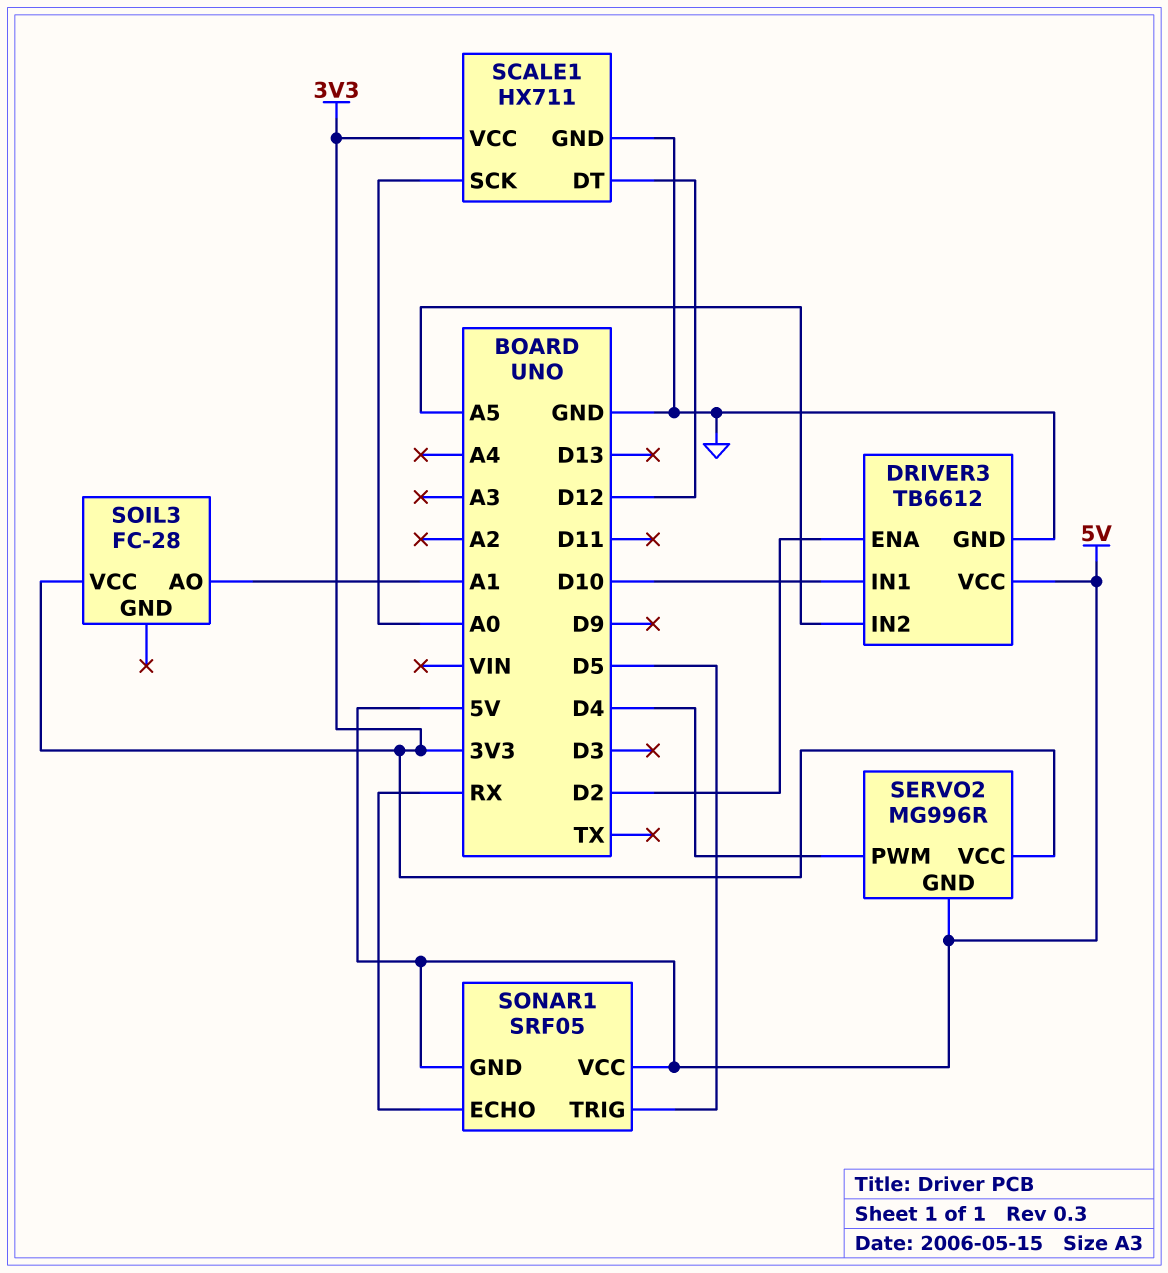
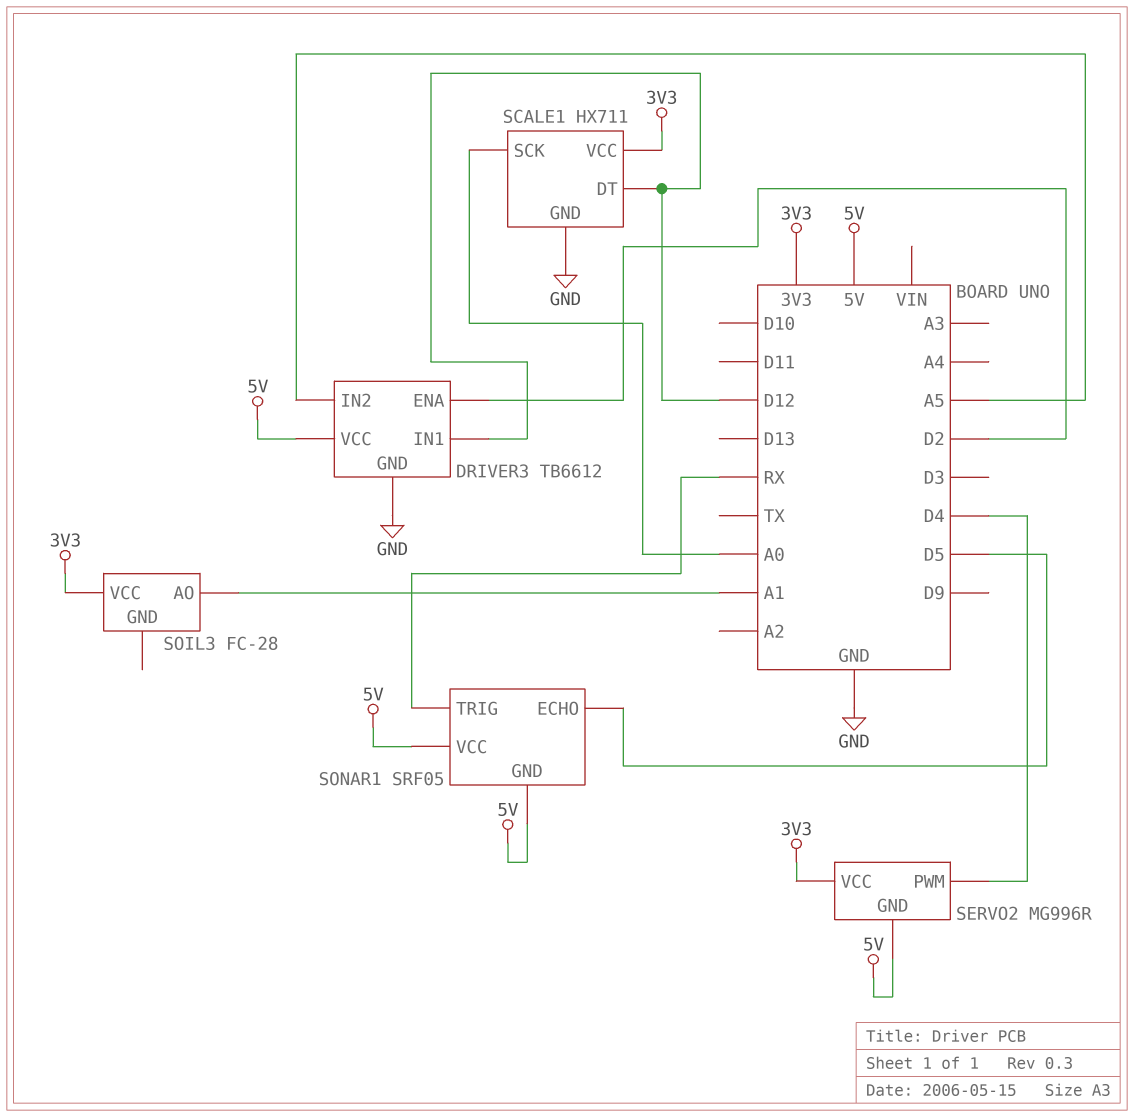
DRIVER3 pin IN1: D10 -> D12
SONAR1 pin ECHO: RX -> D5
SONAR1 pin TRIG: D5 -> RX

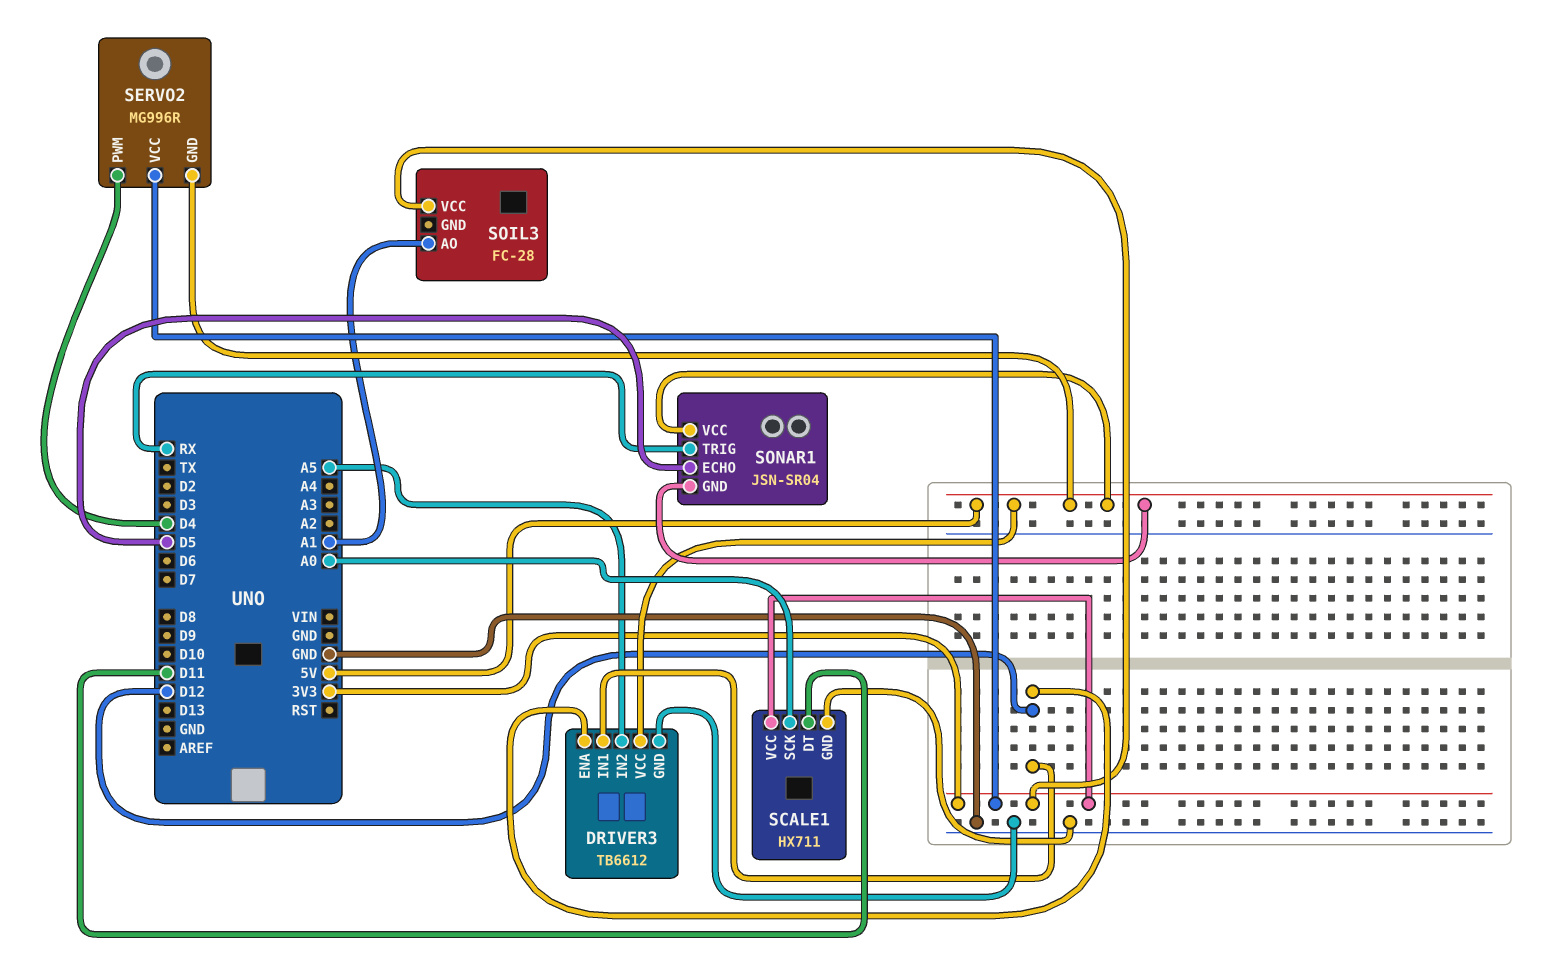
DRIVER3 pin ENA: D2 -> D12
SCALE1 pin DT: D12 -> D11
SONAR1: SRF05 -> JSN-SR04

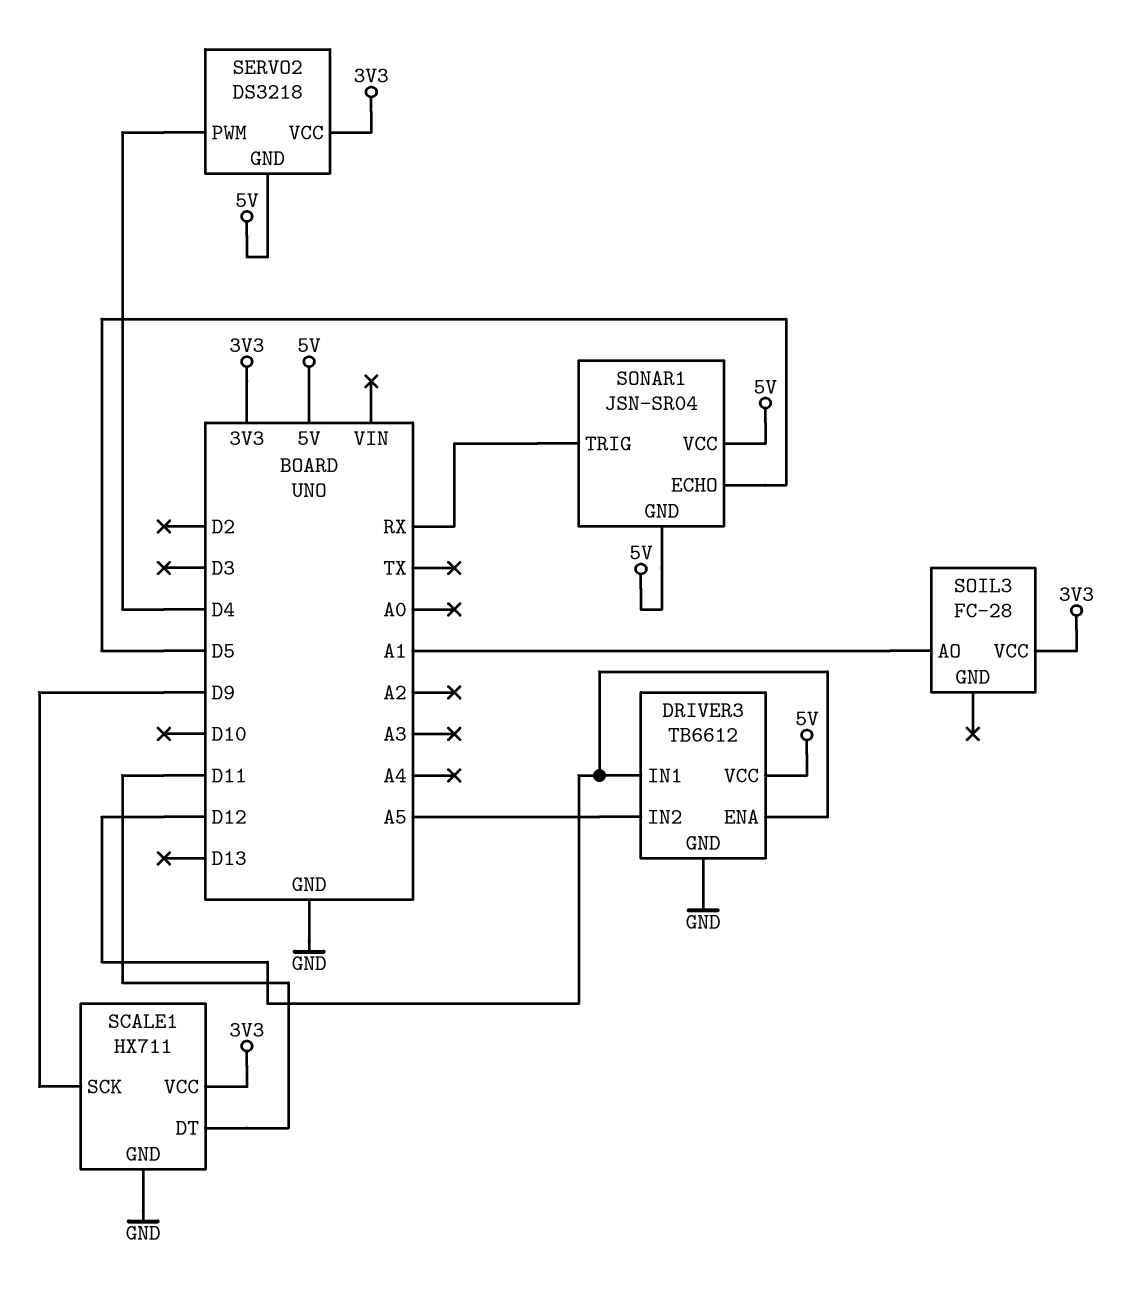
SCALE1 pin SCK: A0 -> D9
SERVO2: MG996R -> DS3218

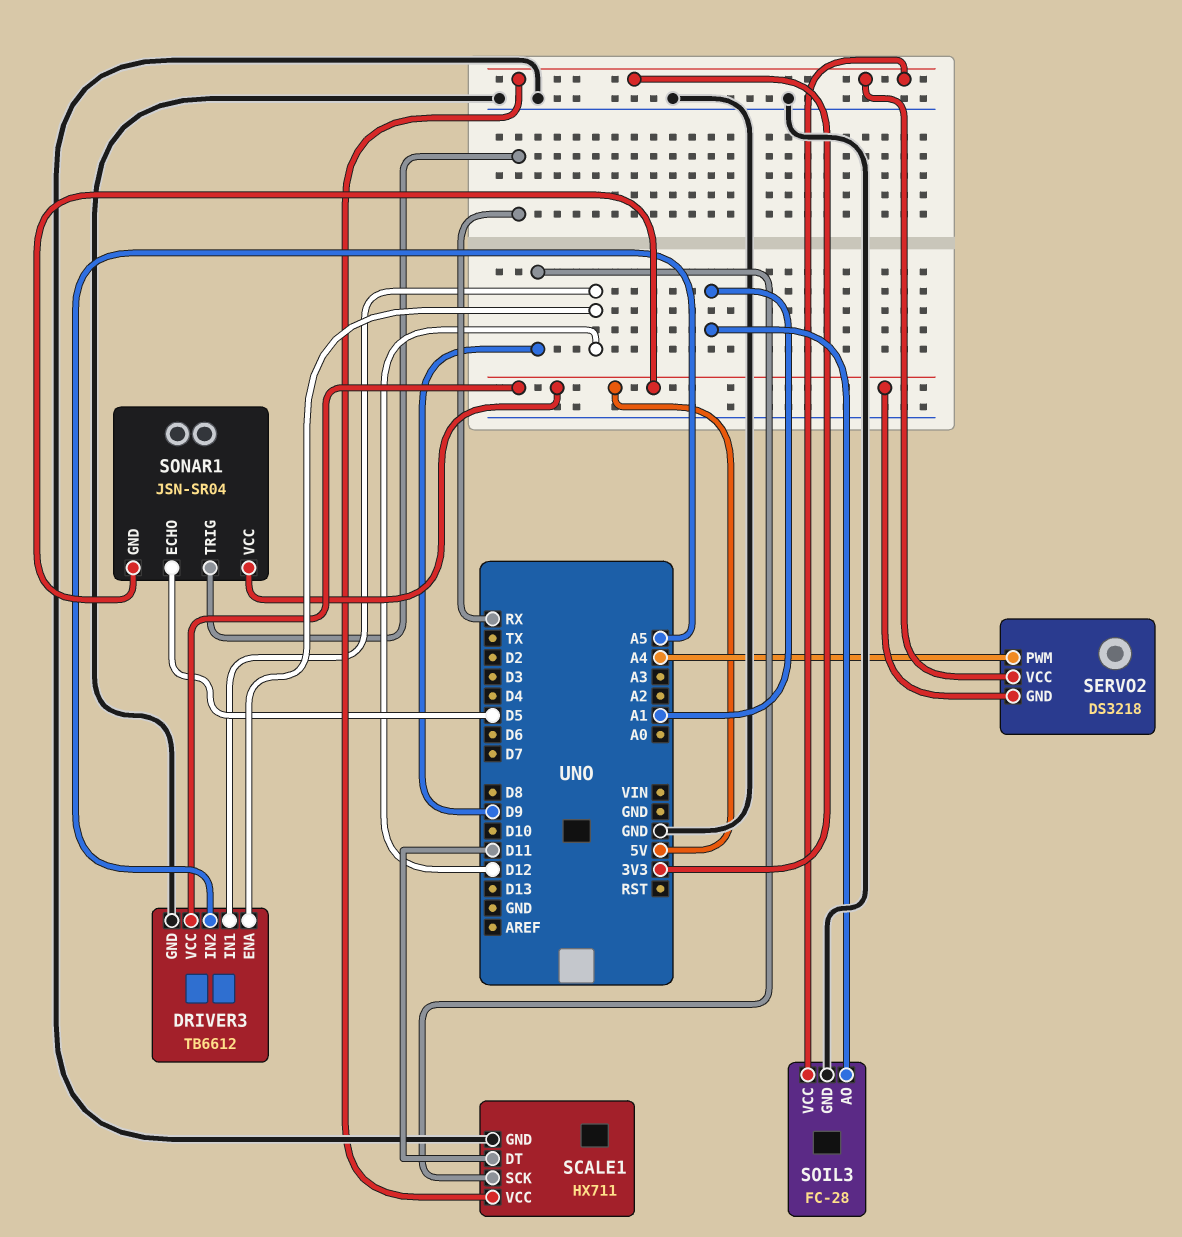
SERVO2 pin PWM: D4 -> A4
SOIL3 pin GND: none -> GND

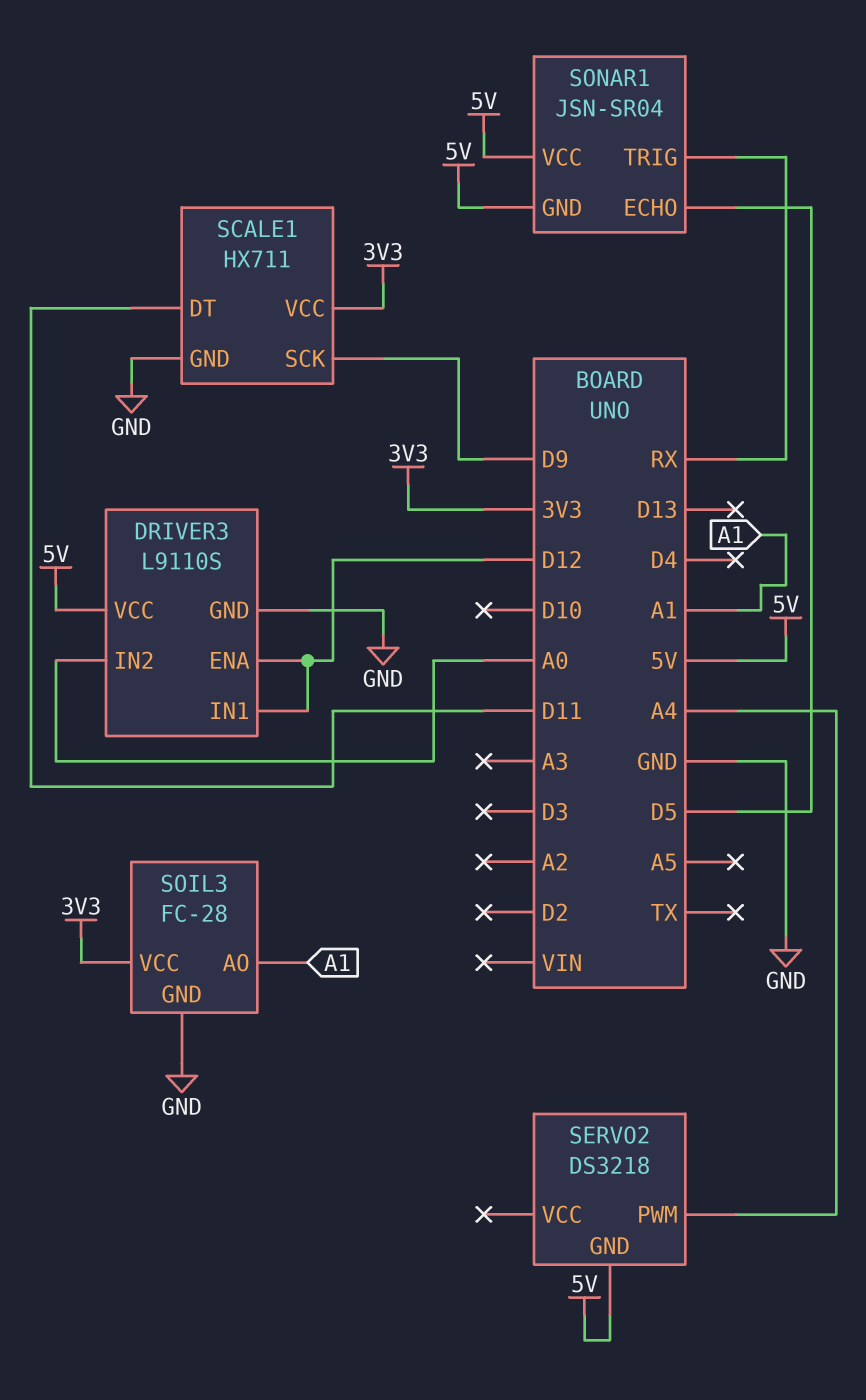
DRIVER3: TB6612 -> L9110S
DRIVER3 pin IN2: A5 -> A0
SERVO2 pin VCC: 3V3 -> none

